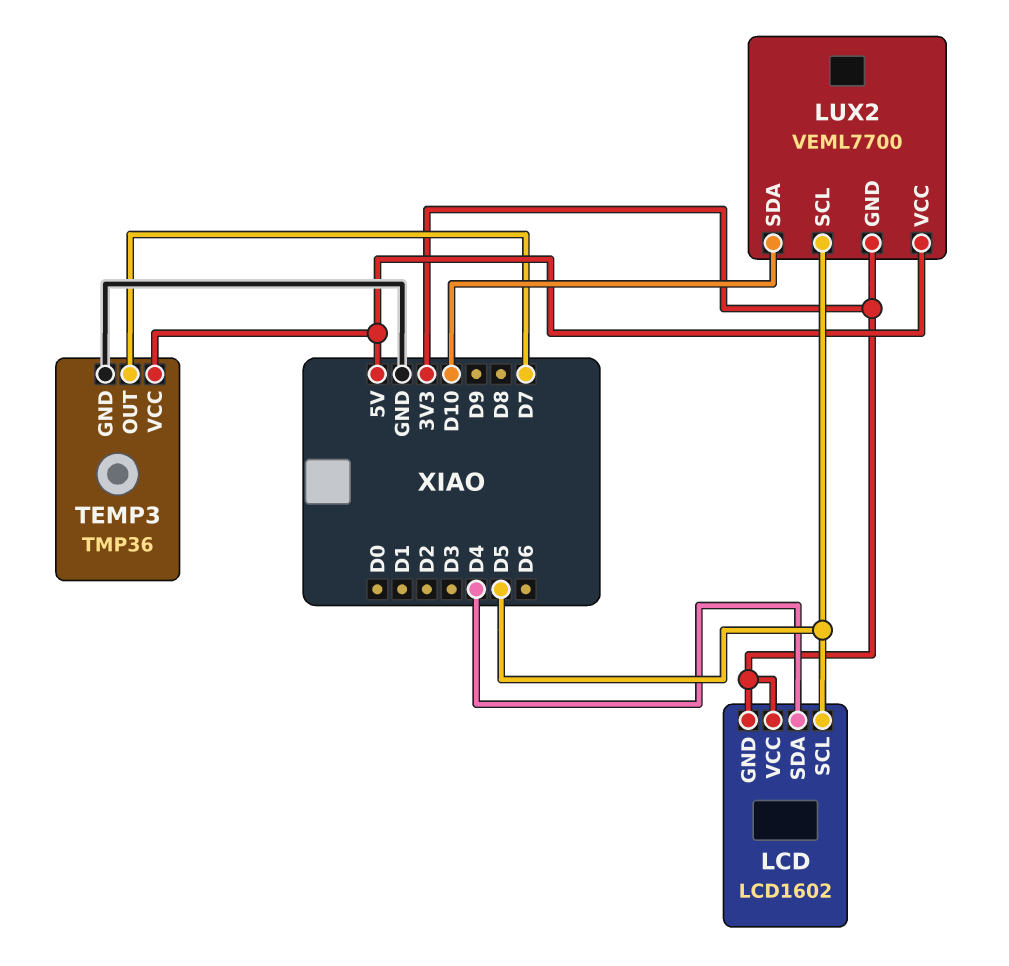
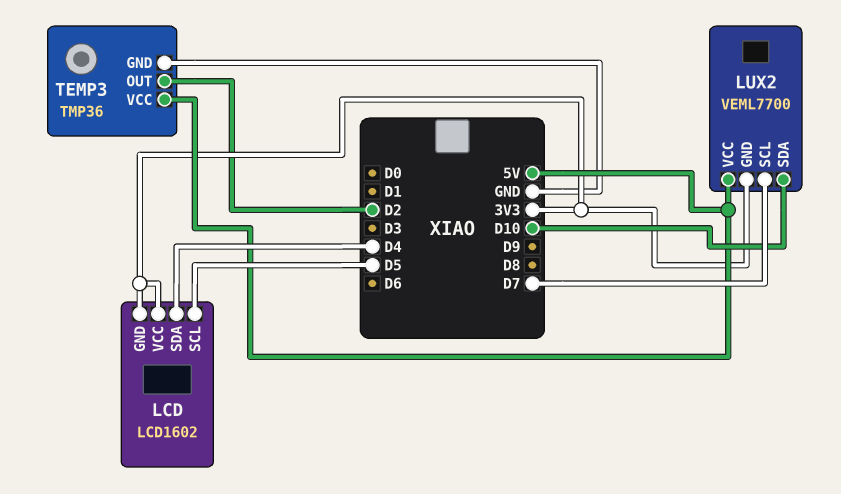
LUX2 pin SCL: D5 -> D7
TEMP3 pin OUT: D7 -> D2

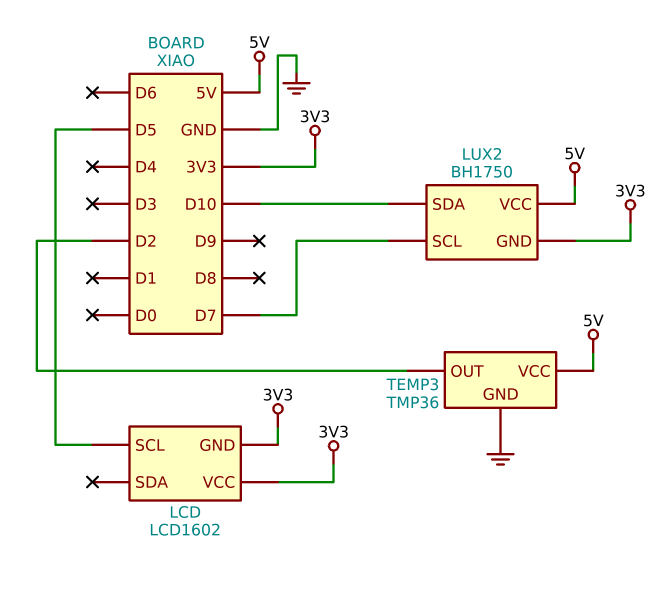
LCD pin SDA: D4 -> none
LUX2: VEML7700 -> BH1750

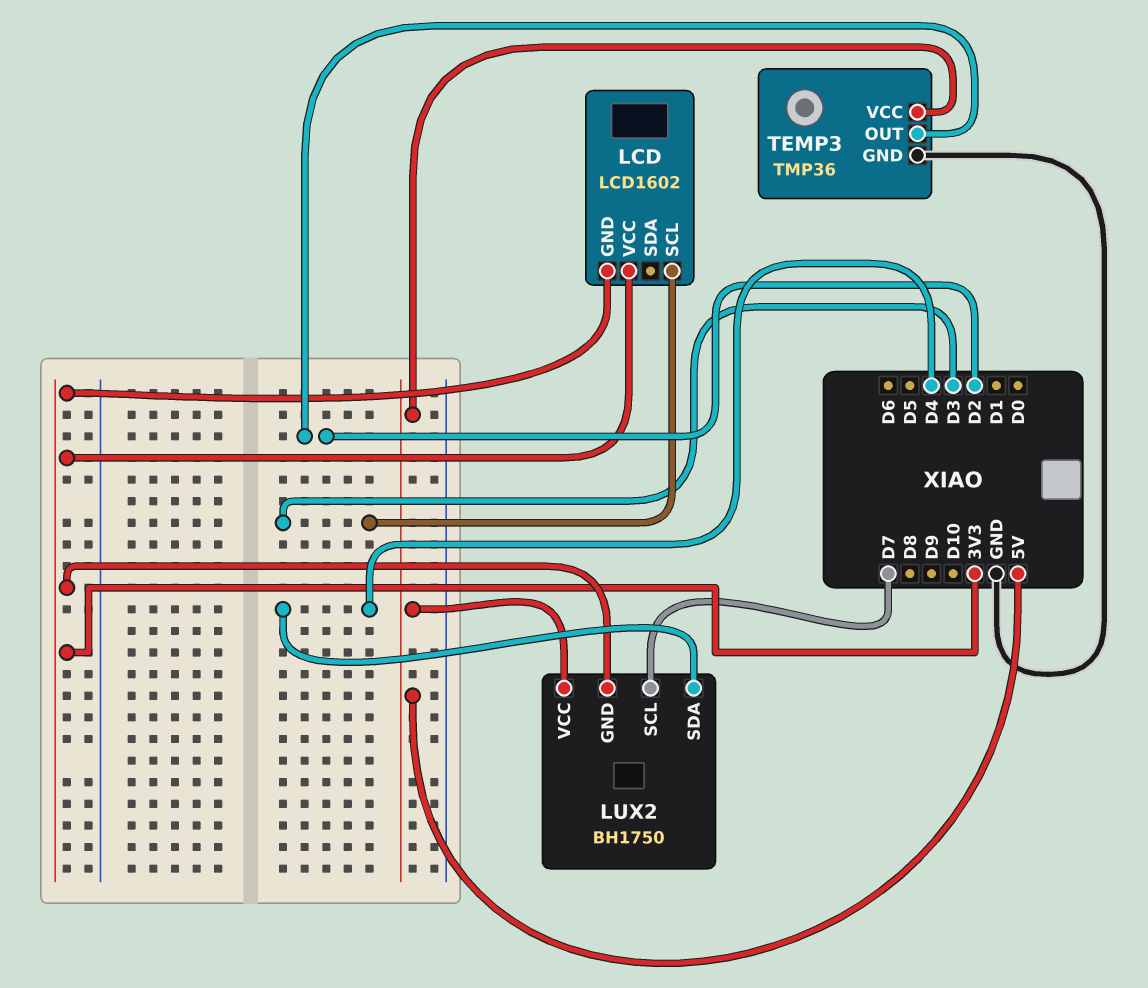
LCD pin SCL: D5 -> D3
LUX2 pin SDA: D10 -> D4

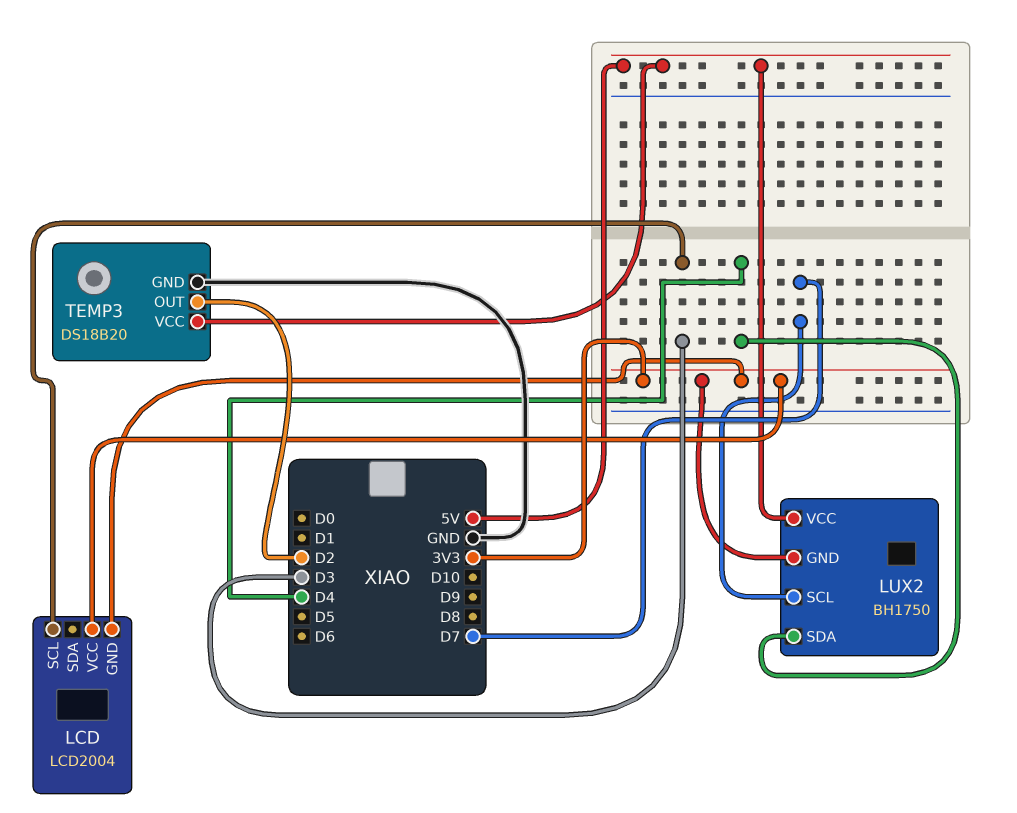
LCD: LCD1602 -> LCD2004
TEMP3: TMP36 -> DS18B20

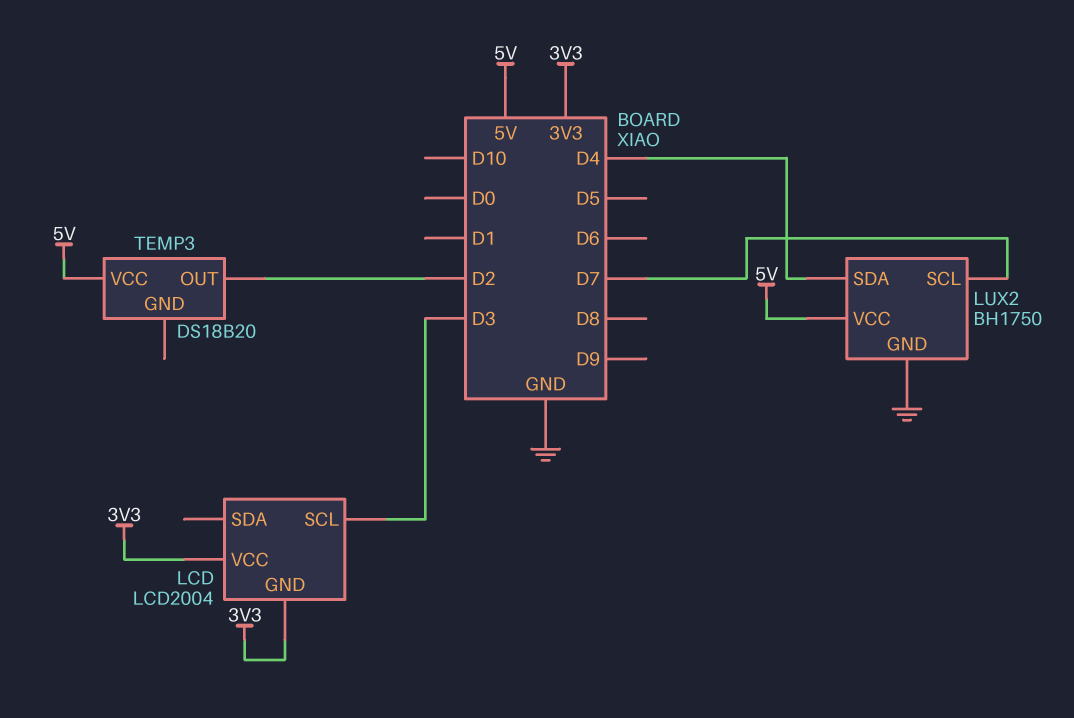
LUX2 pin GND: 3V3 -> GND
TEMP3 pin GND: GND -> none

